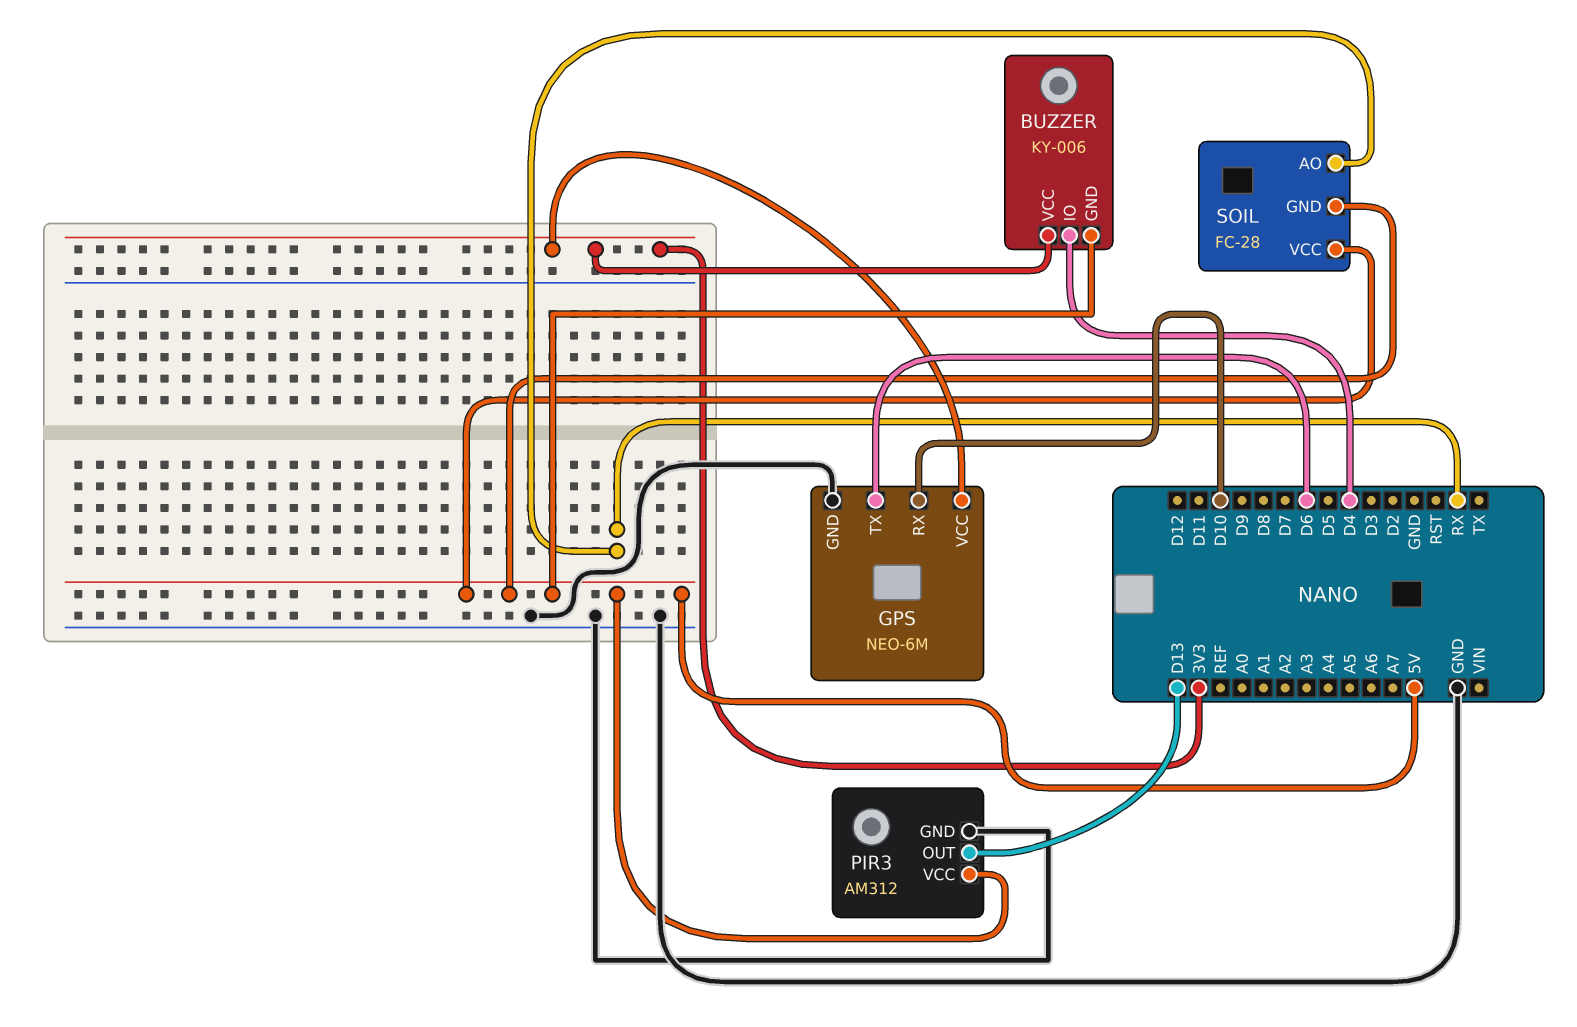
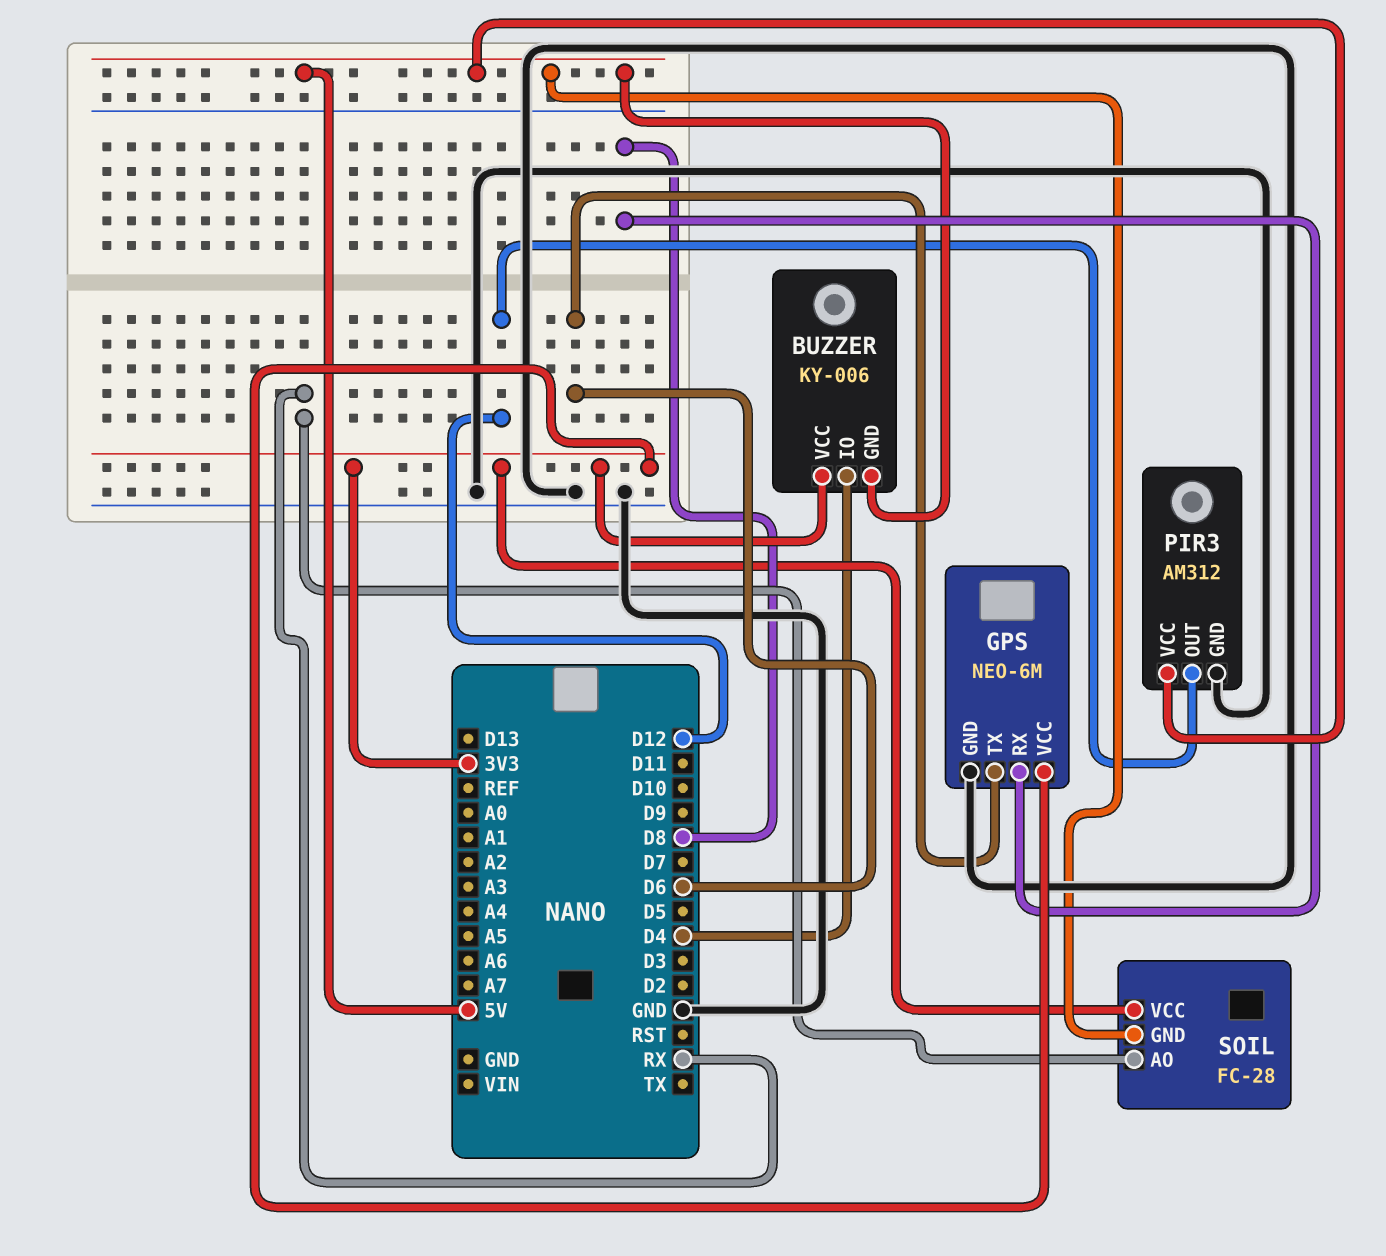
GPS pin RX: D10 -> D8
PIR3 pin OUT: D13 -> D12
SOIL pin VCC: 5V -> 3V3

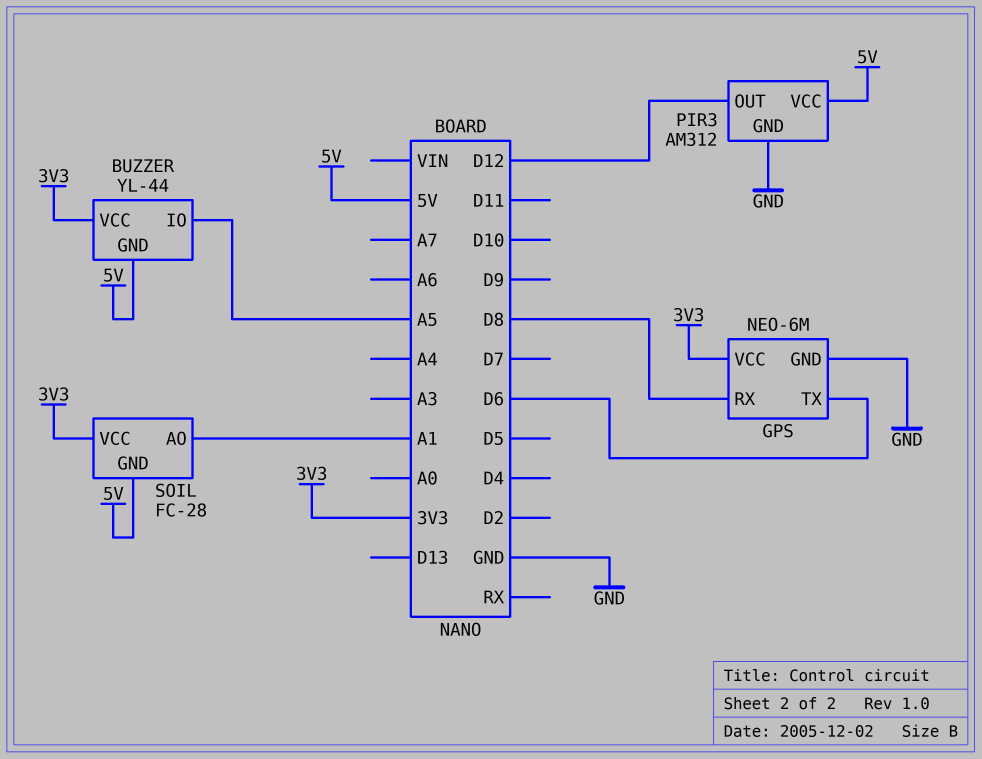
BUZZER: KY-006 -> YL-44
BUZZER pin IO: D4 -> A5
SOIL pin AO: RX -> A1

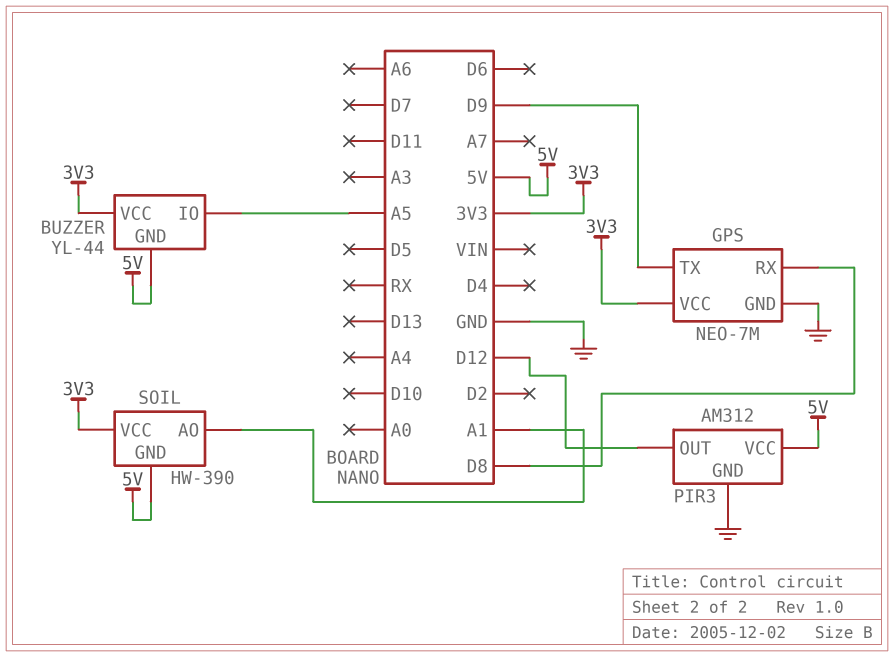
GPS: NEO-6M -> NEO-7M
GPS pin TX: D6 -> D9
SOIL: FC-28 -> HW-390

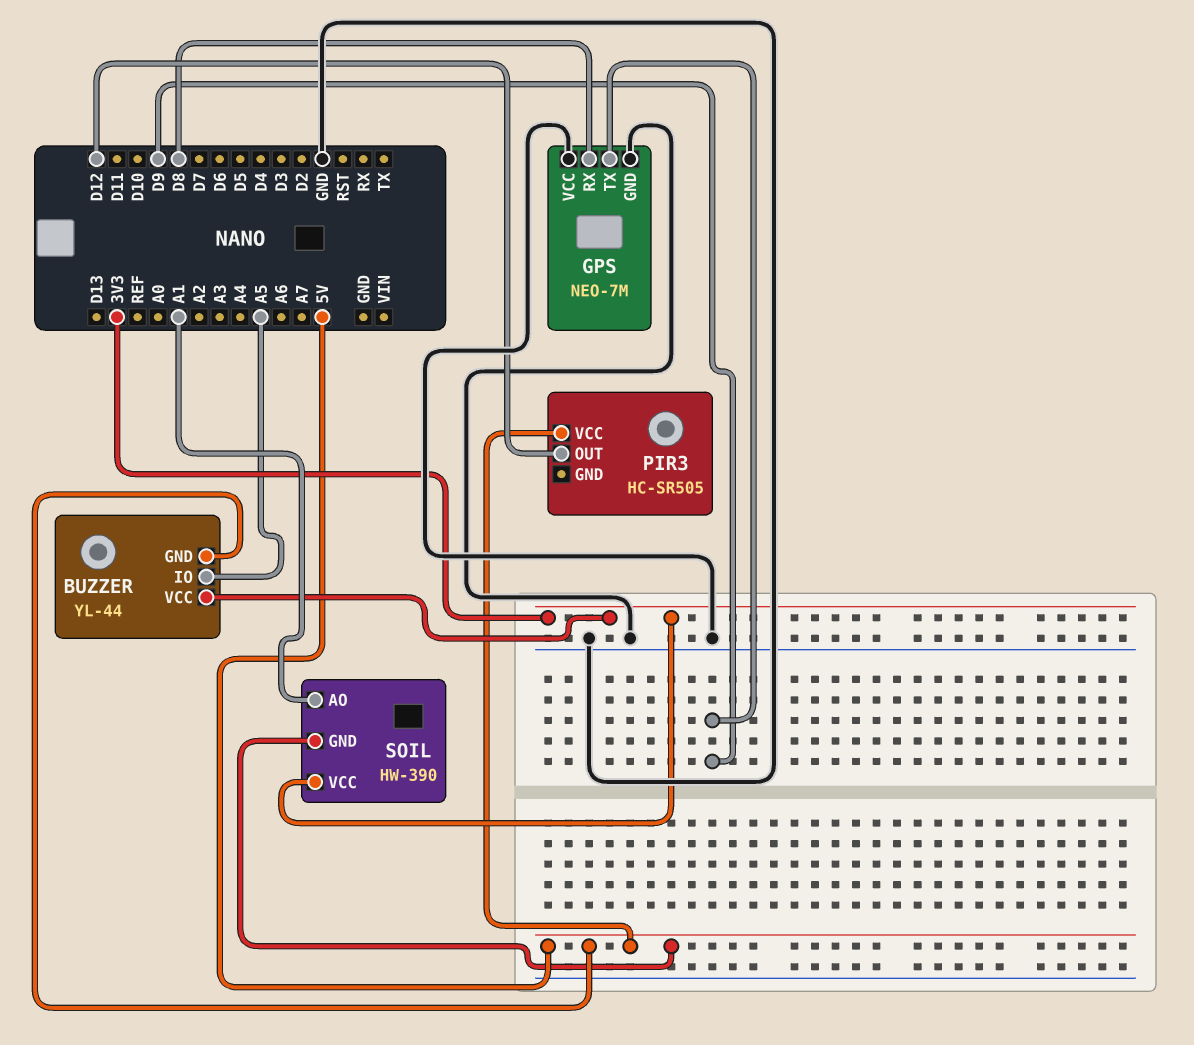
GPS pin VCC: 3V3 -> GND
PIR3: AM312 -> HC-SR505
PIR3 pin GND: GND -> none

